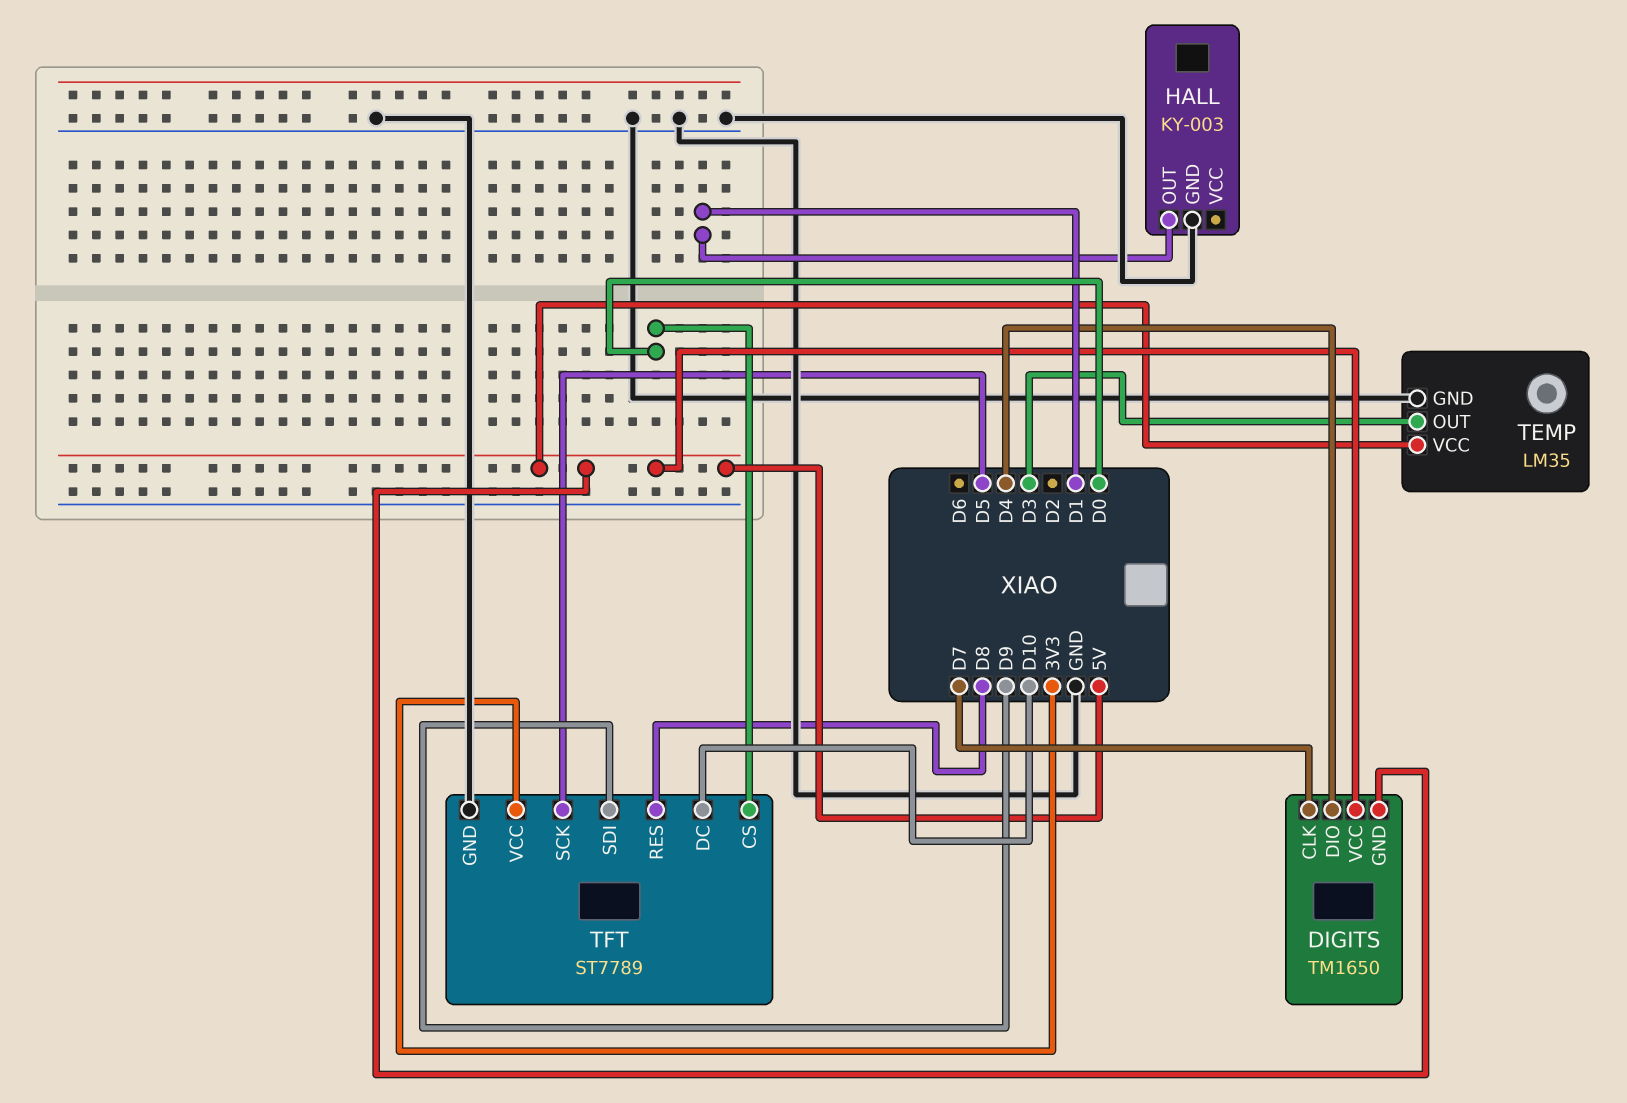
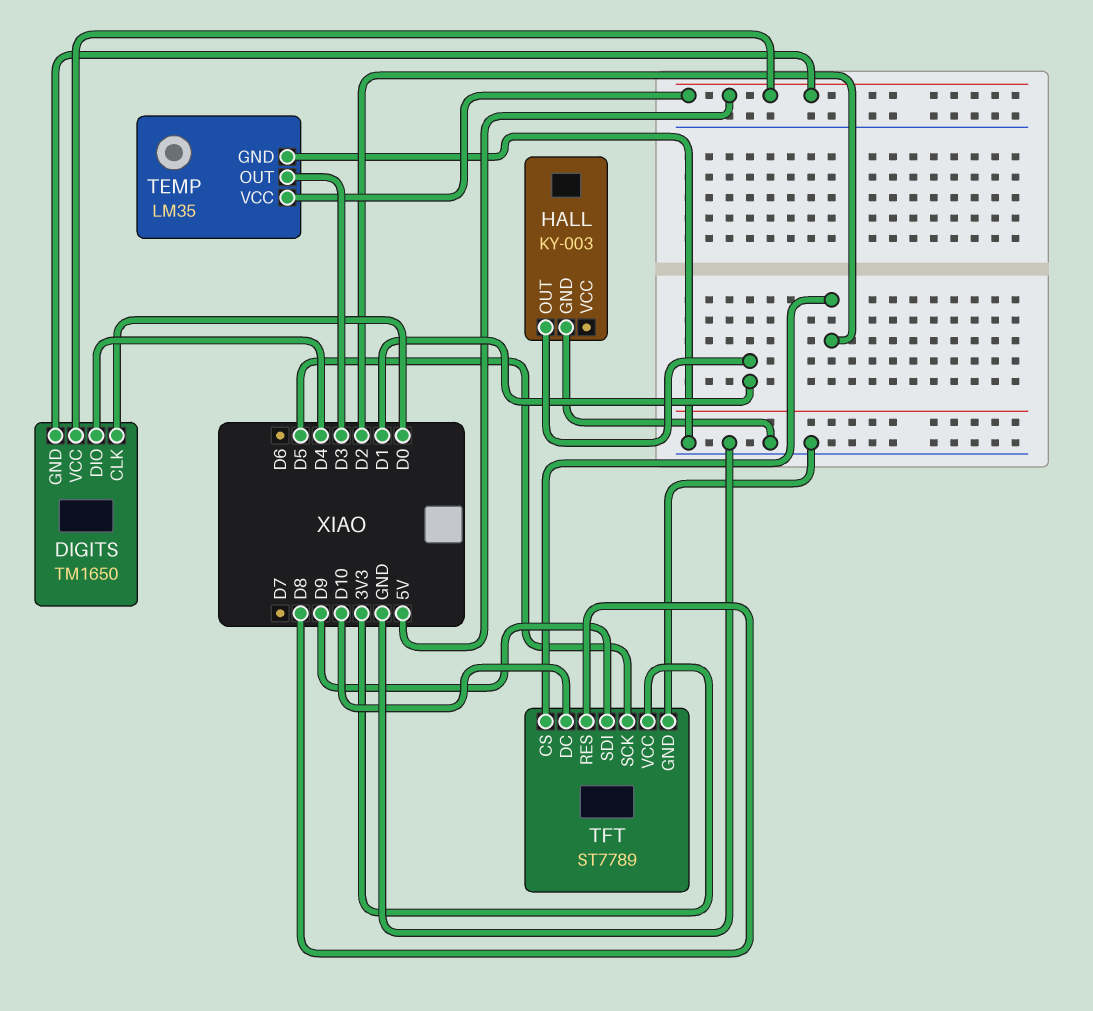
DIGITS pin CLK: D7 -> D0
TFT pin CS: D0 -> D2

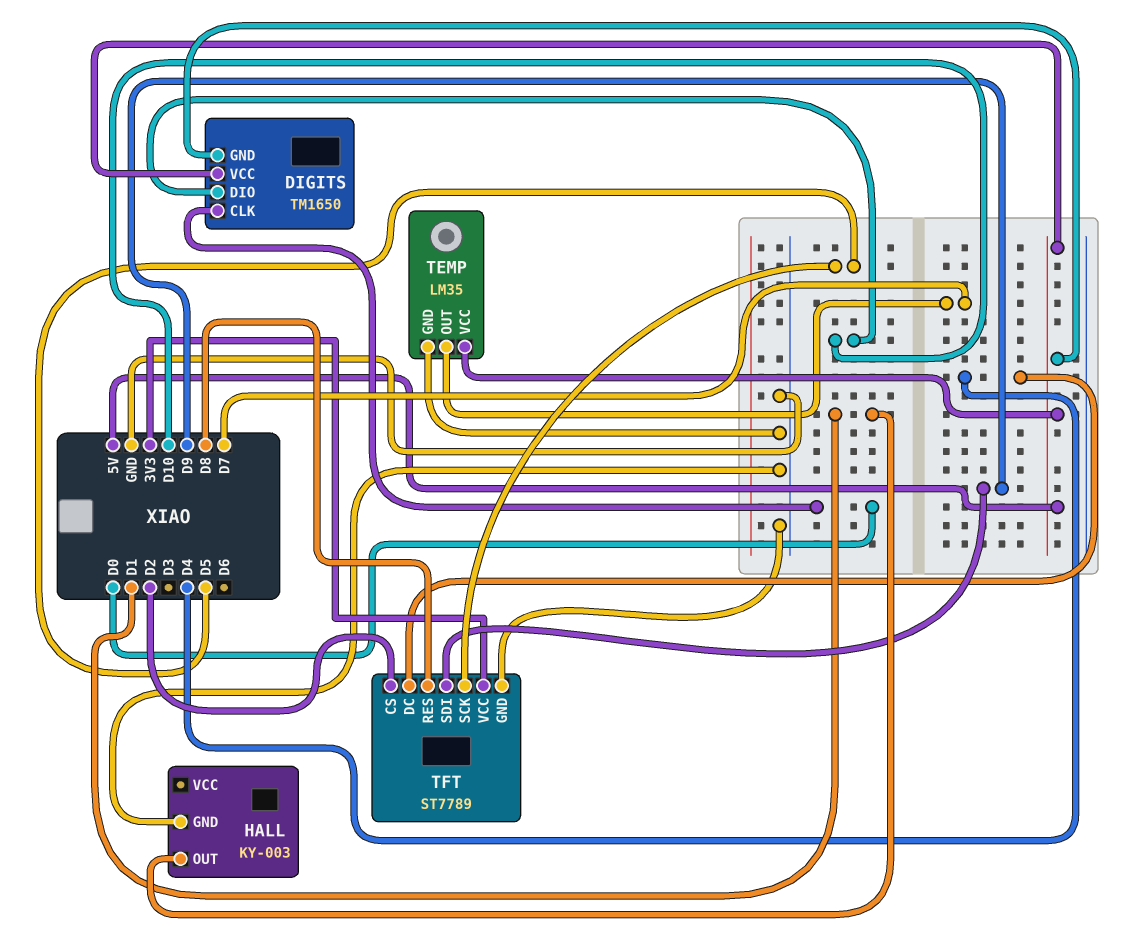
DIGITS pin DIO: D4 -> D10
TEMP pin OUT: D3 -> D7
TFT pin DC: D10 -> D4

